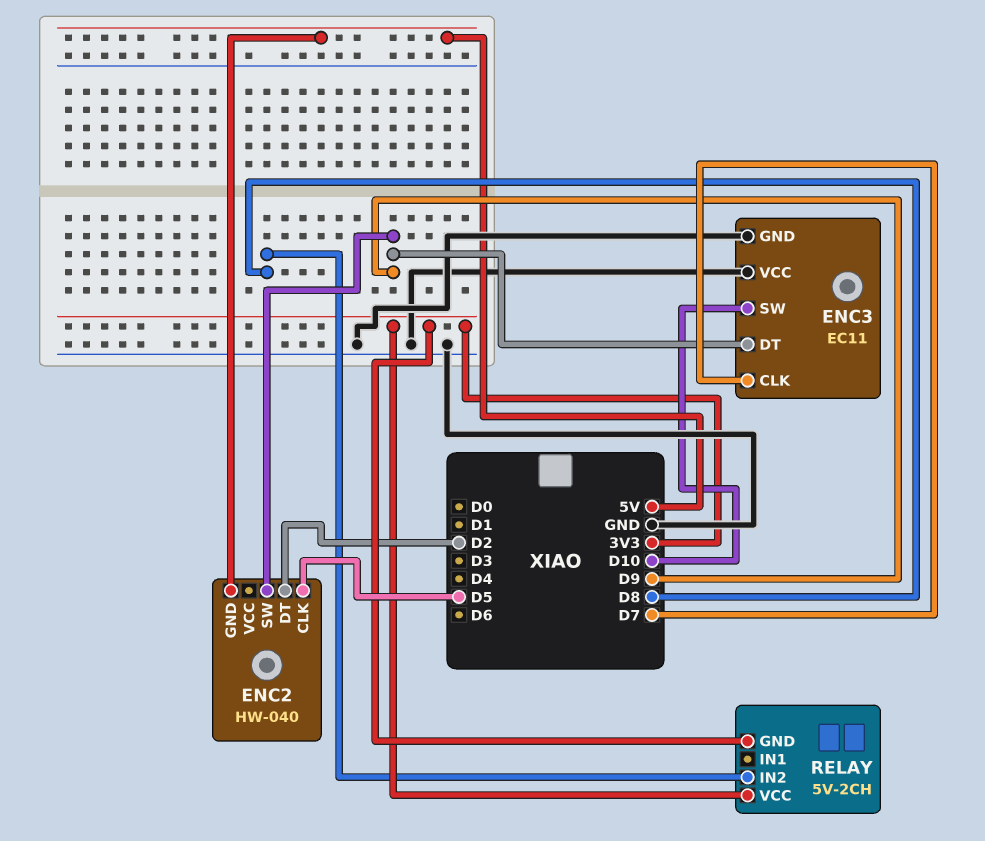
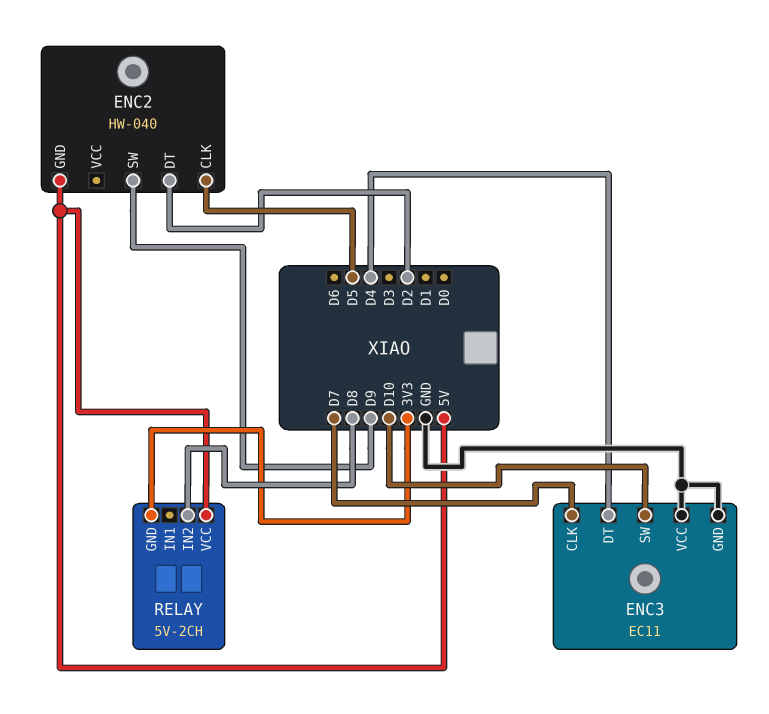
ENC3 pin DT: D9 -> D4
RELAY pin VCC: 3V3 -> 5V

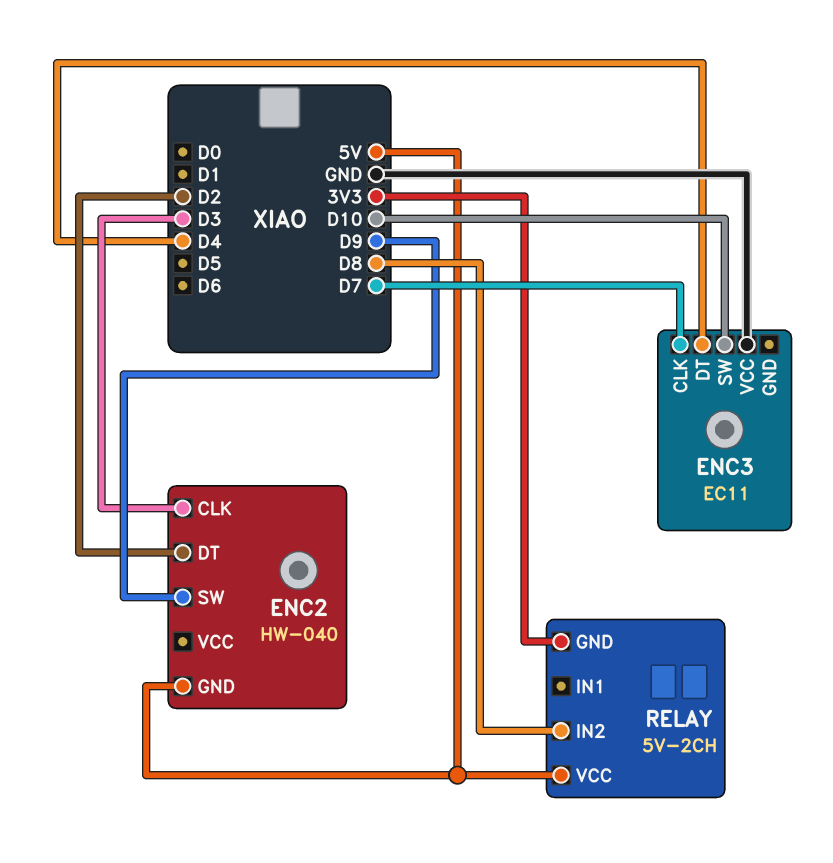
ENC2 pin CLK: D5 -> D3
ENC3 pin GND: GND -> none

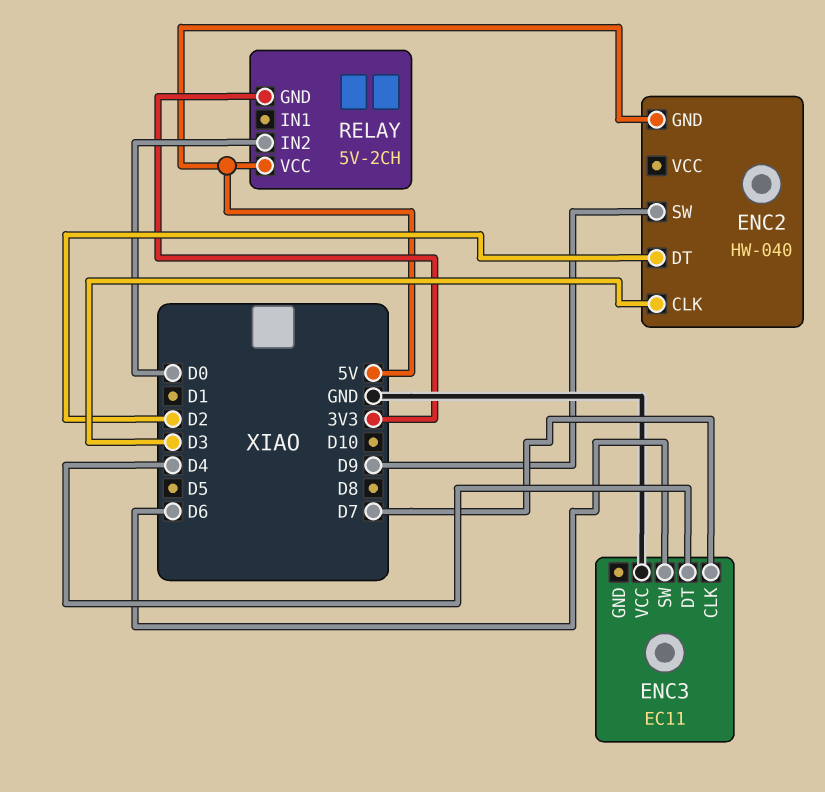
ENC3 pin SW: D10 -> D6
RELAY pin IN2: D8 -> D0

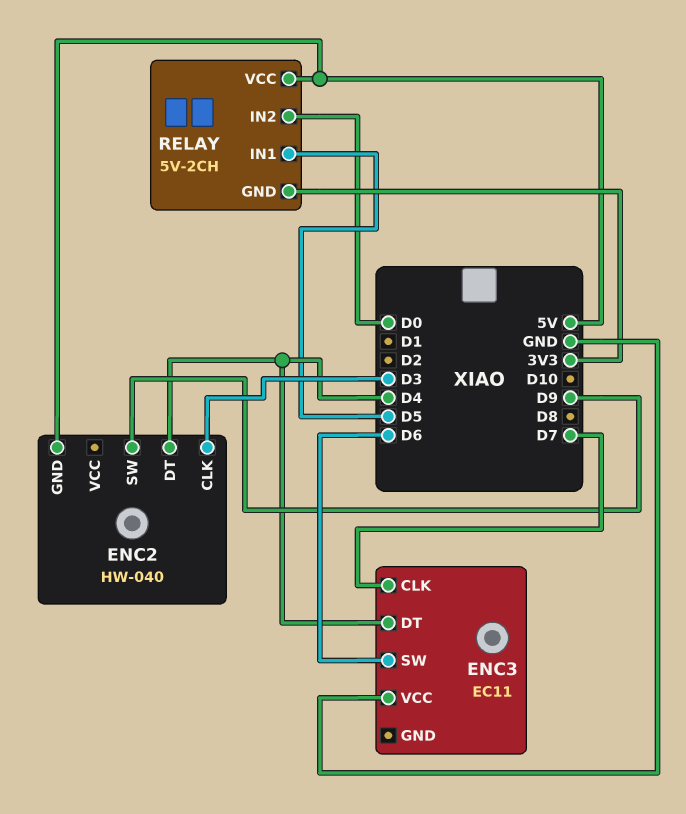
ENC2 pin DT: D2 -> D4
RELAY pin IN1: none -> D5

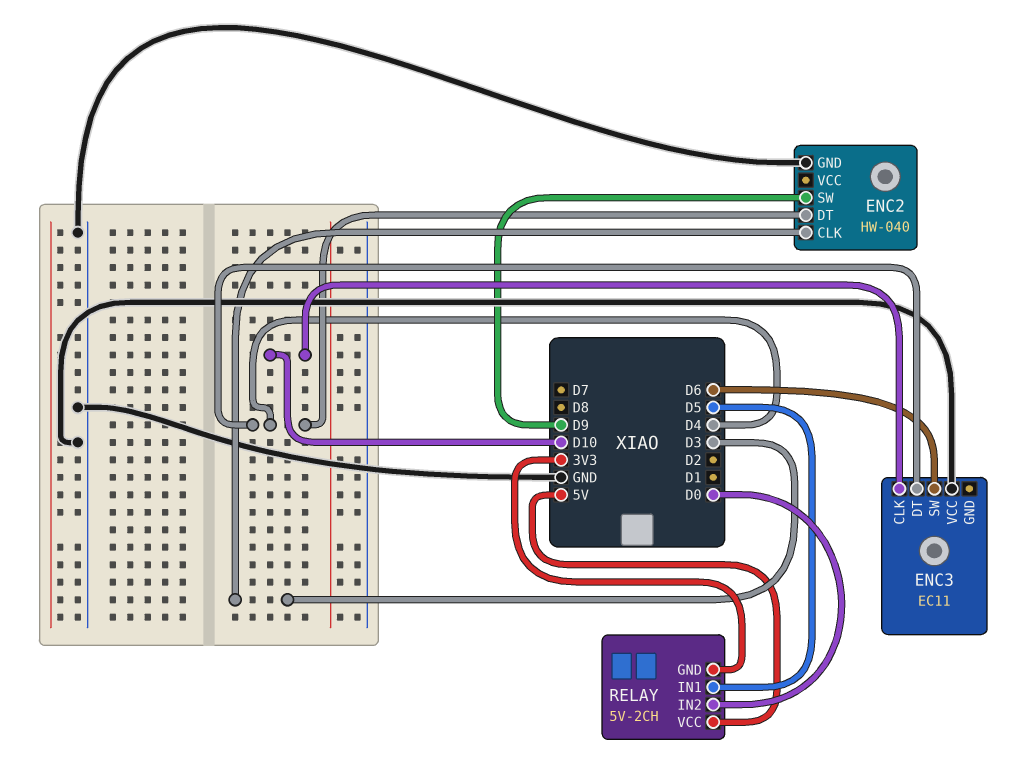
ENC2 pin GND: 5V -> GND
ENC3 pin CLK: D7 -> D10

